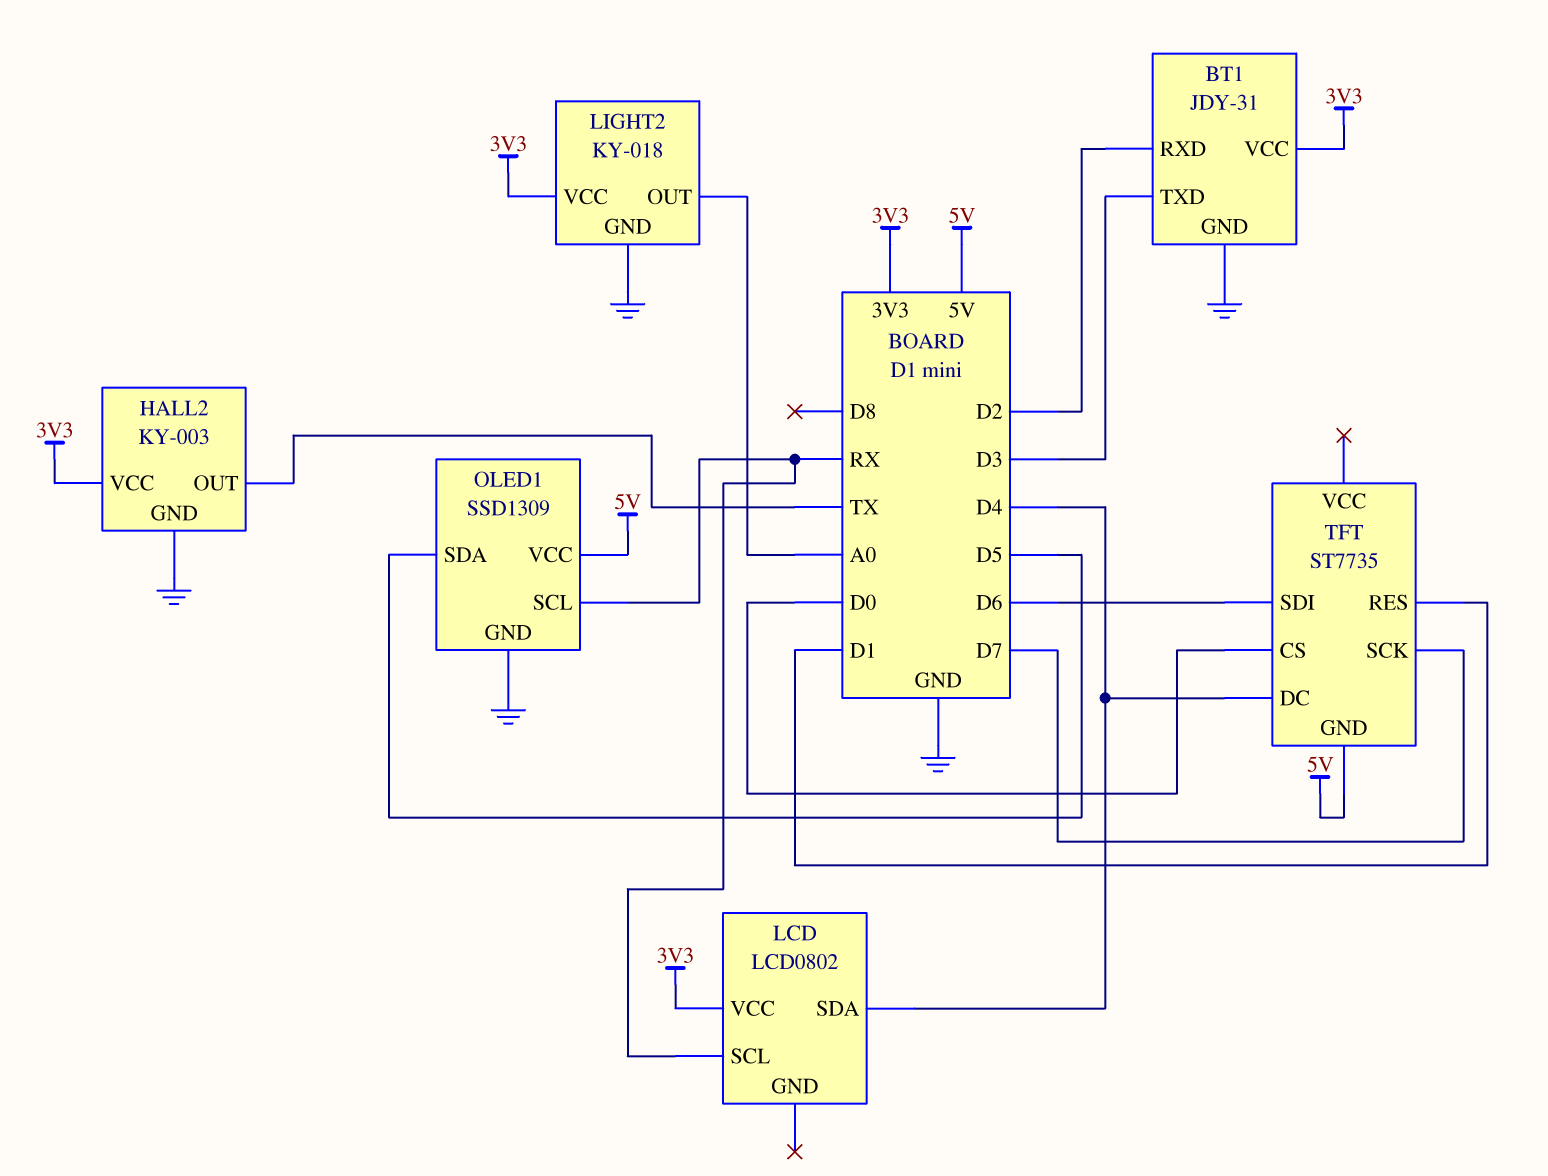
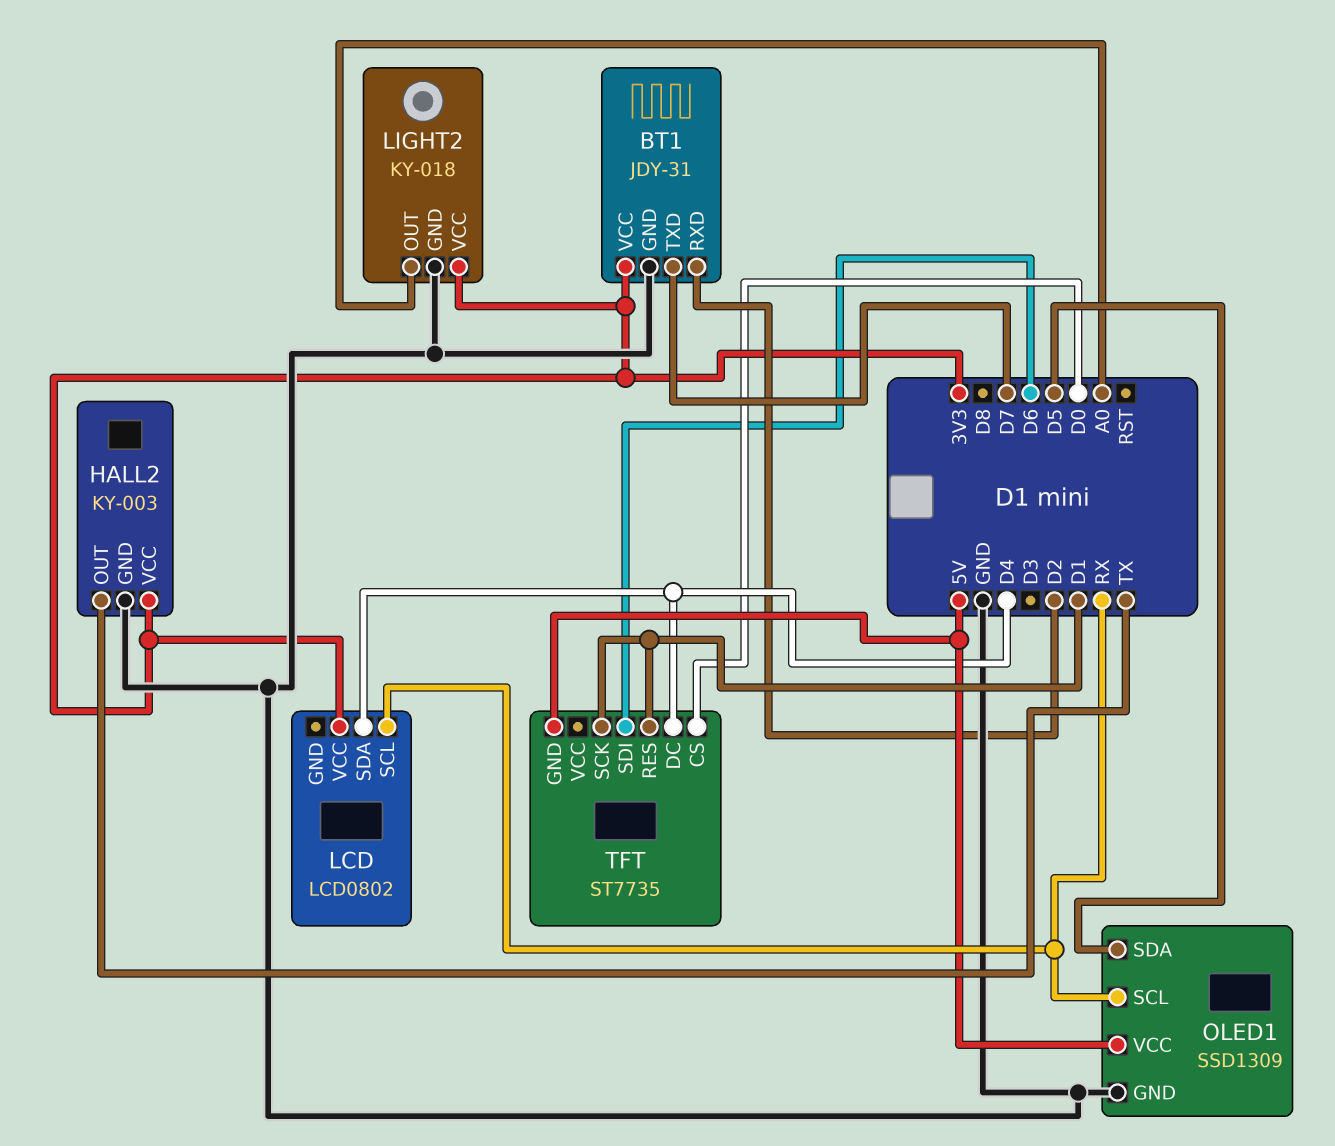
BT1 pin TXD: D3 -> D7
TFT pin SCK: D7 -> D1

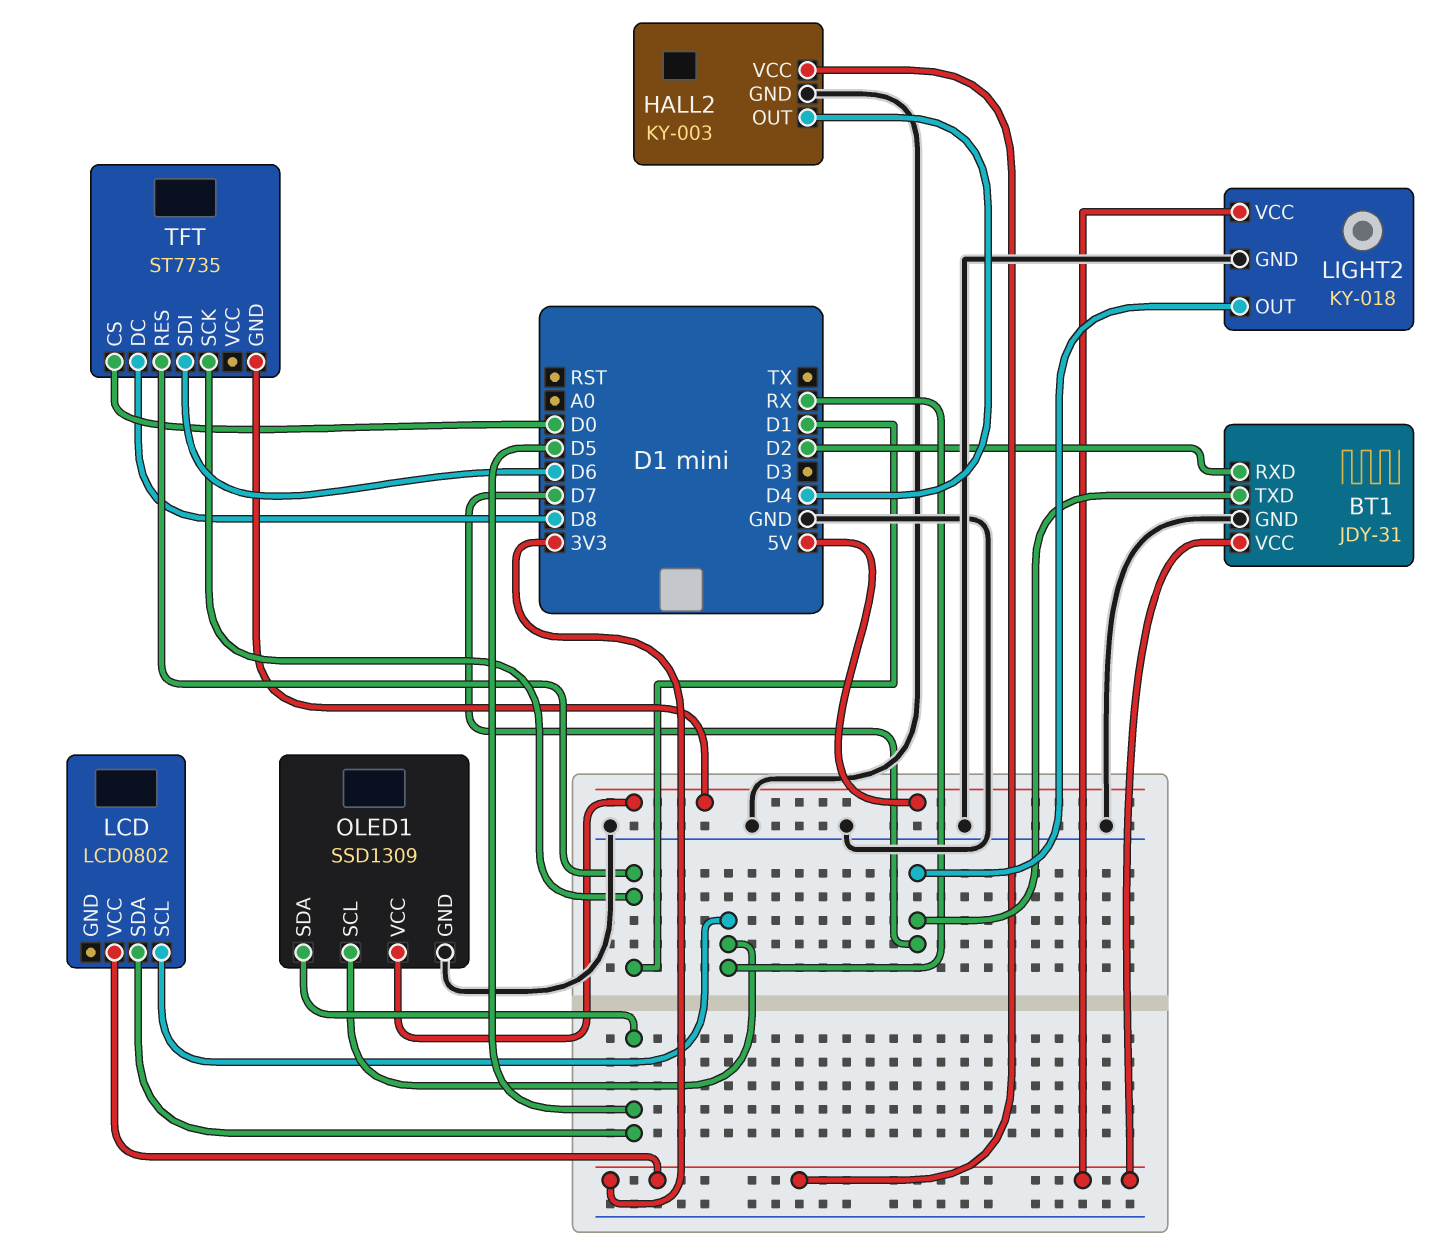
HALL2 pin OUT: TX -> D4
LCD pin SDA: D4 -> D5
LIGHT2 pin OUT: A0 -> D7
TFT pin DC: D4 -> D8

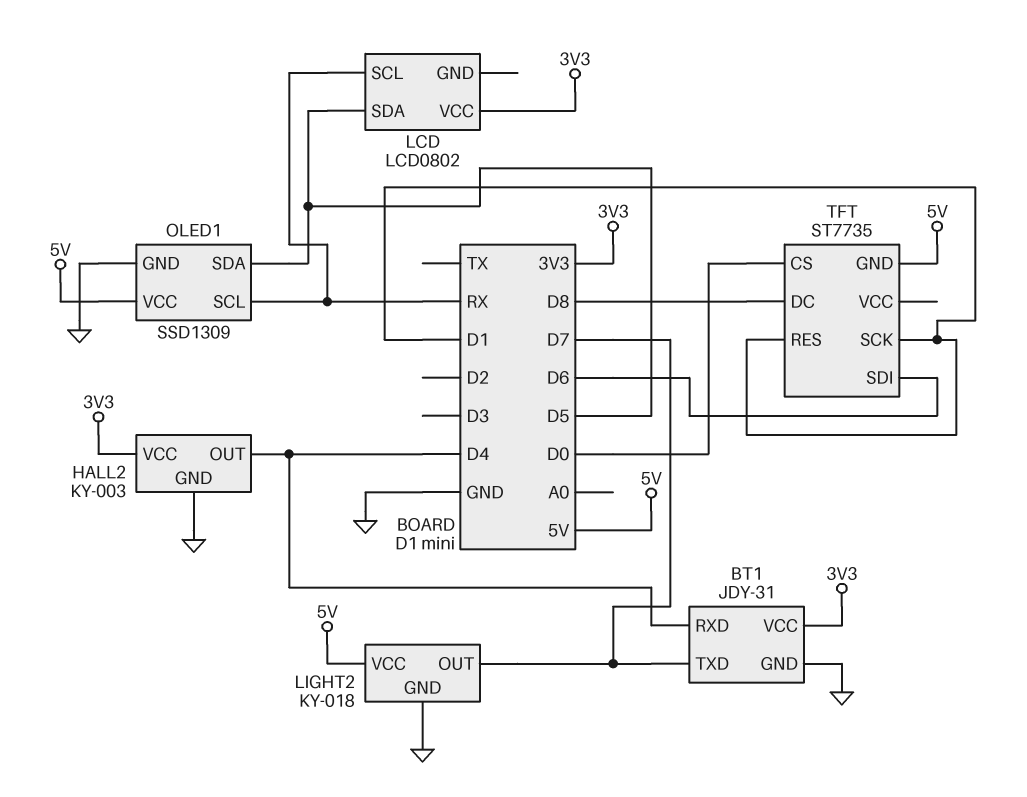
BT1 pin RXD: D2 -> D4
LIGHT2 pin VCC: 3V3 -> 5V

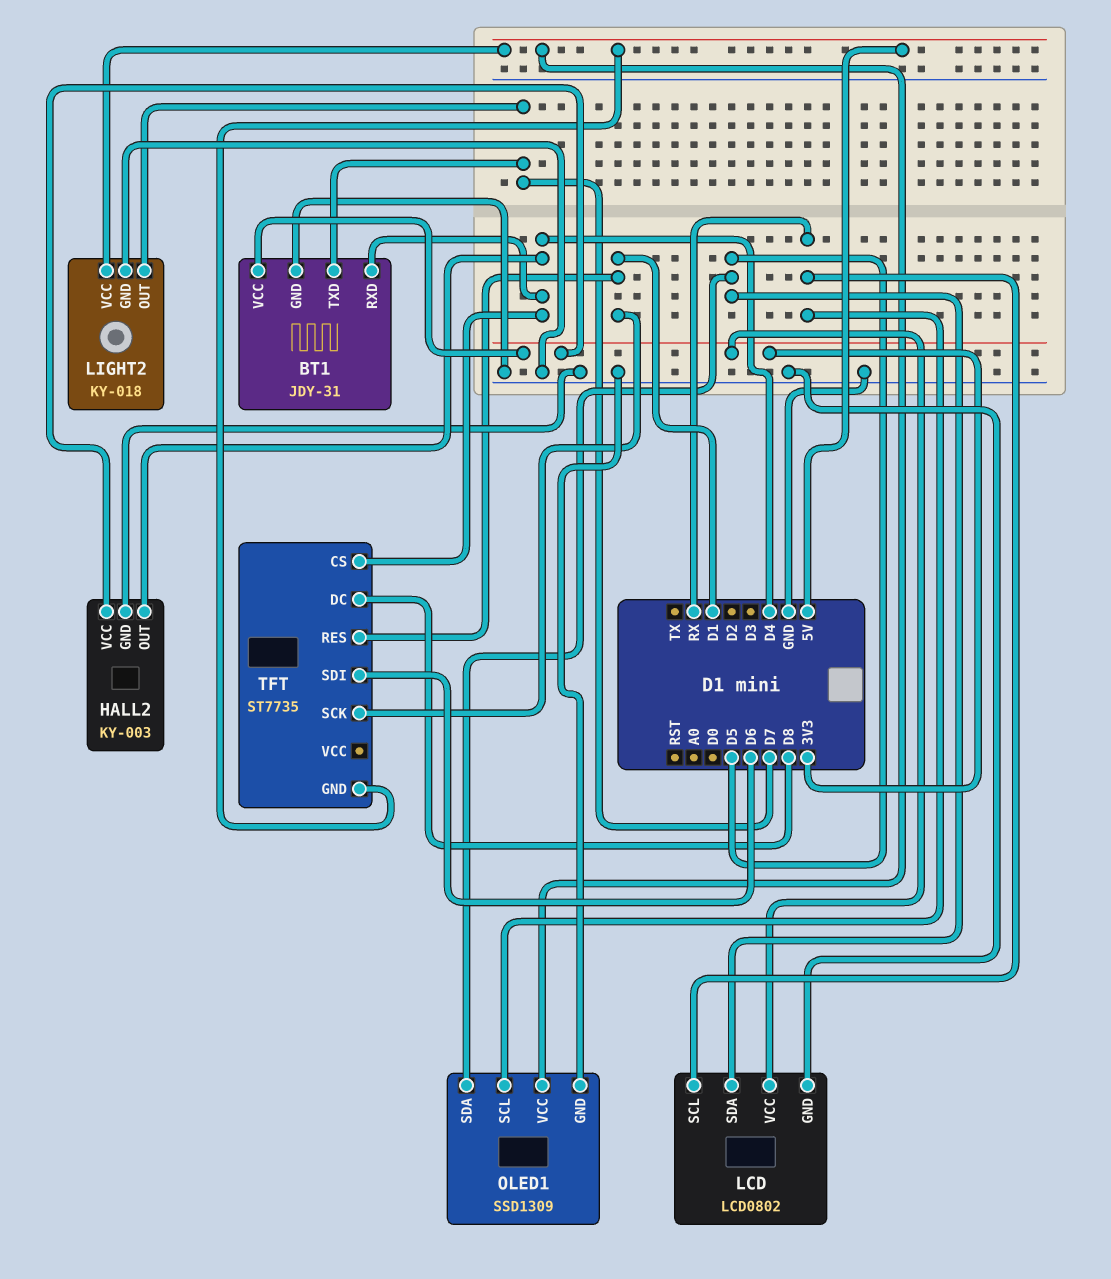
LCD pin GND: none -> GND
TFT pin CS: D0 -> D4

